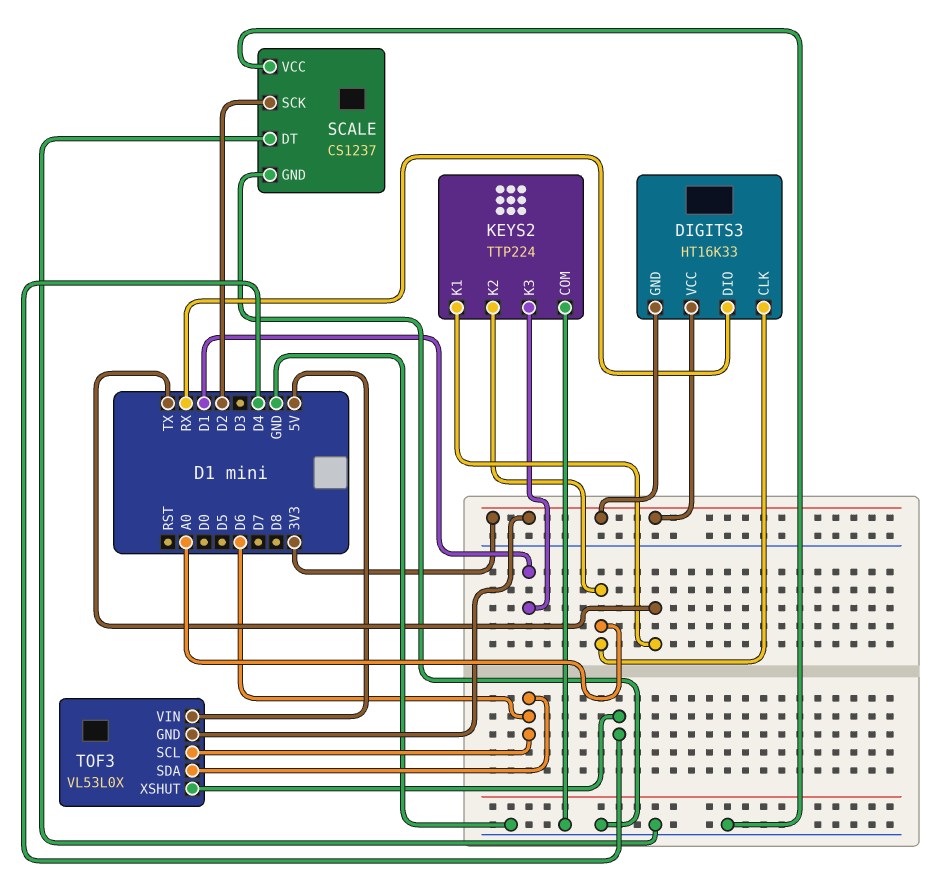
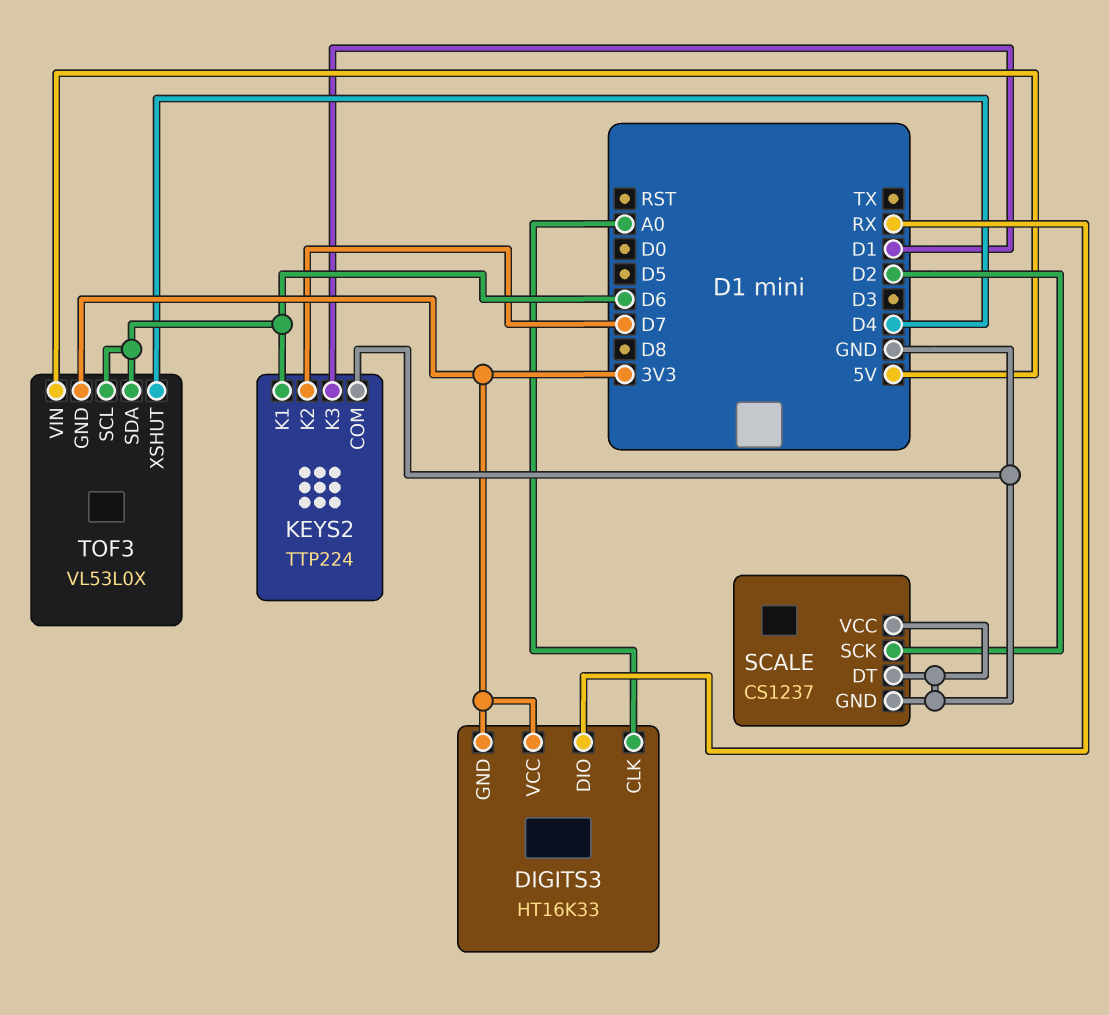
KEYS2 pin K1: TX -> D6
KEYS2 pin K2: A0 -> D7

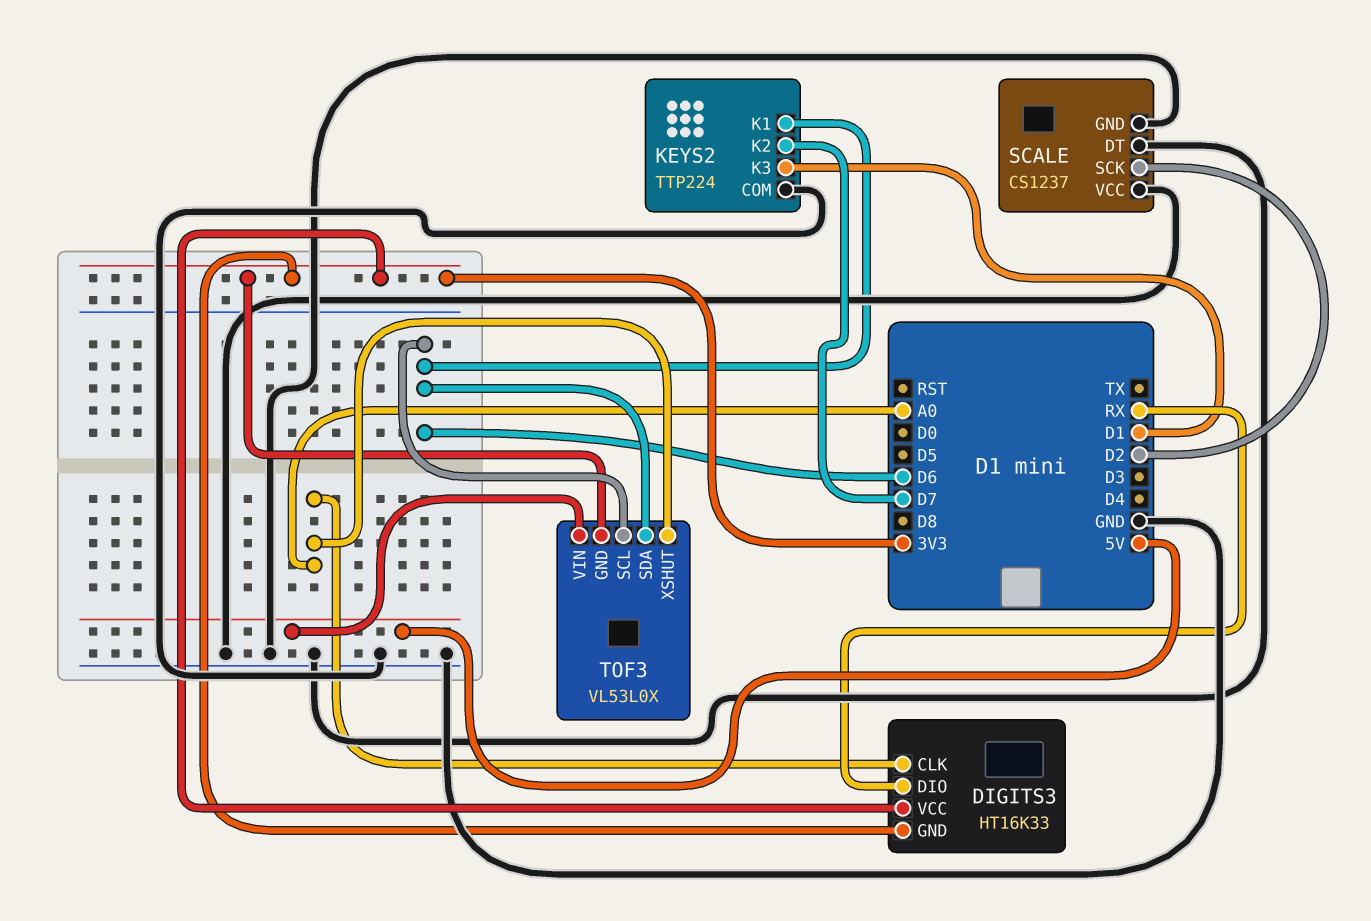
TOF3 pin XSHUT: D4 -> A0

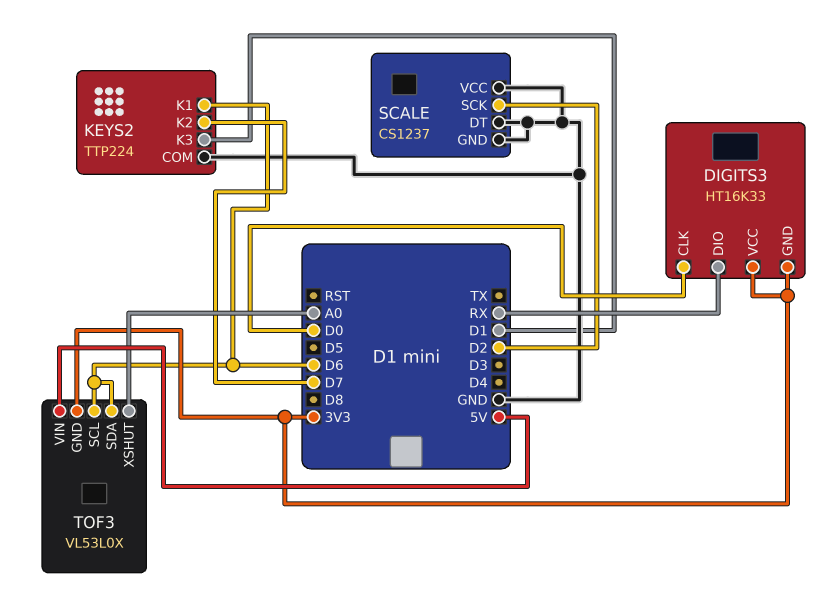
DIGITS3 pin CLK: A0 -> D0

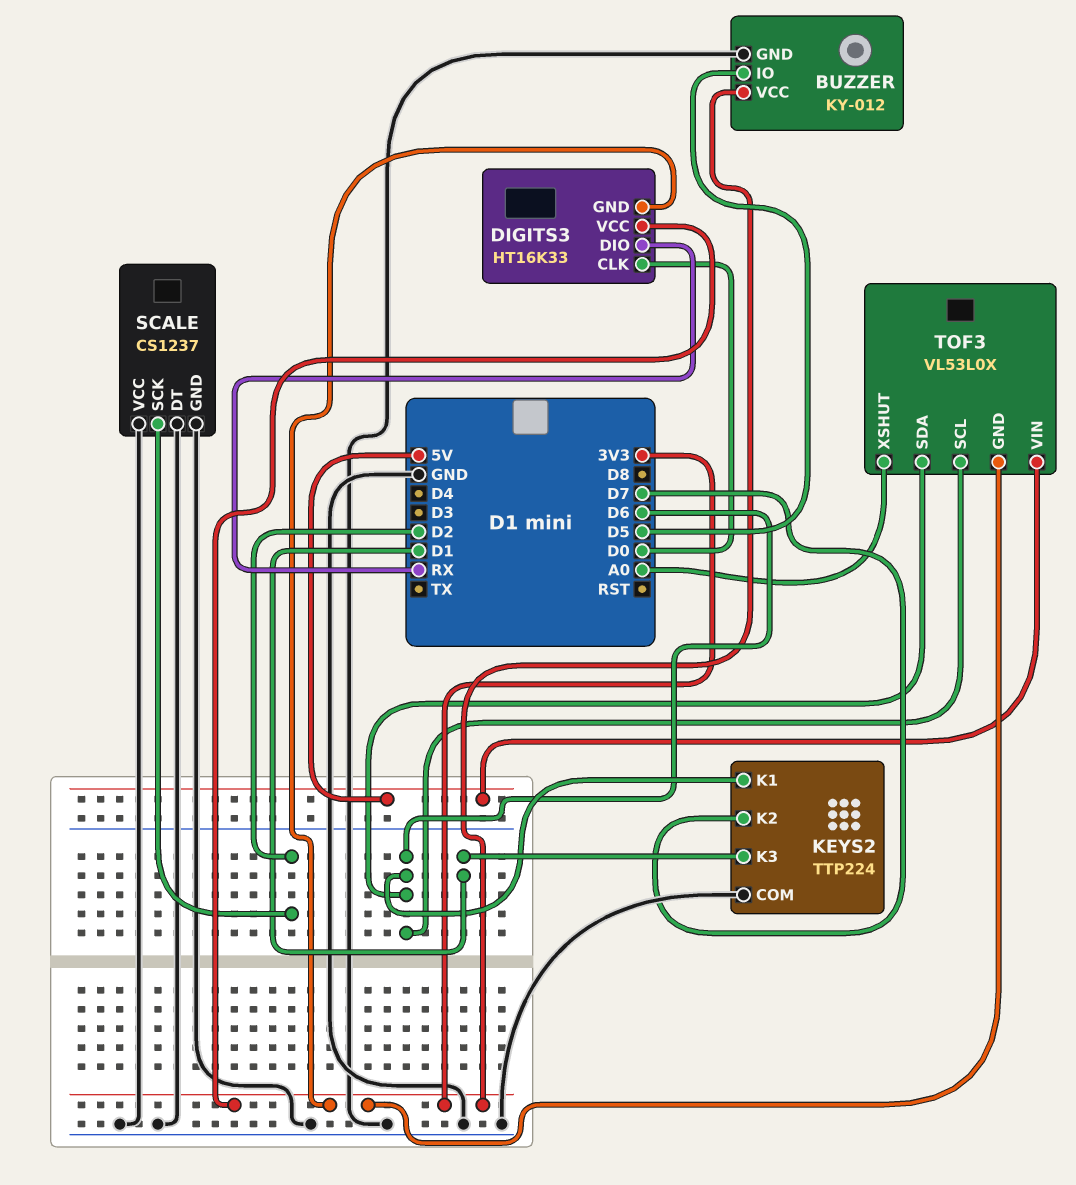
BUZZER: none -> KY-012
BUZZER pin GND: none -> GND
BUZZER pin IO: none -> D5
BUZZER pin VCC: none -> 3V3

